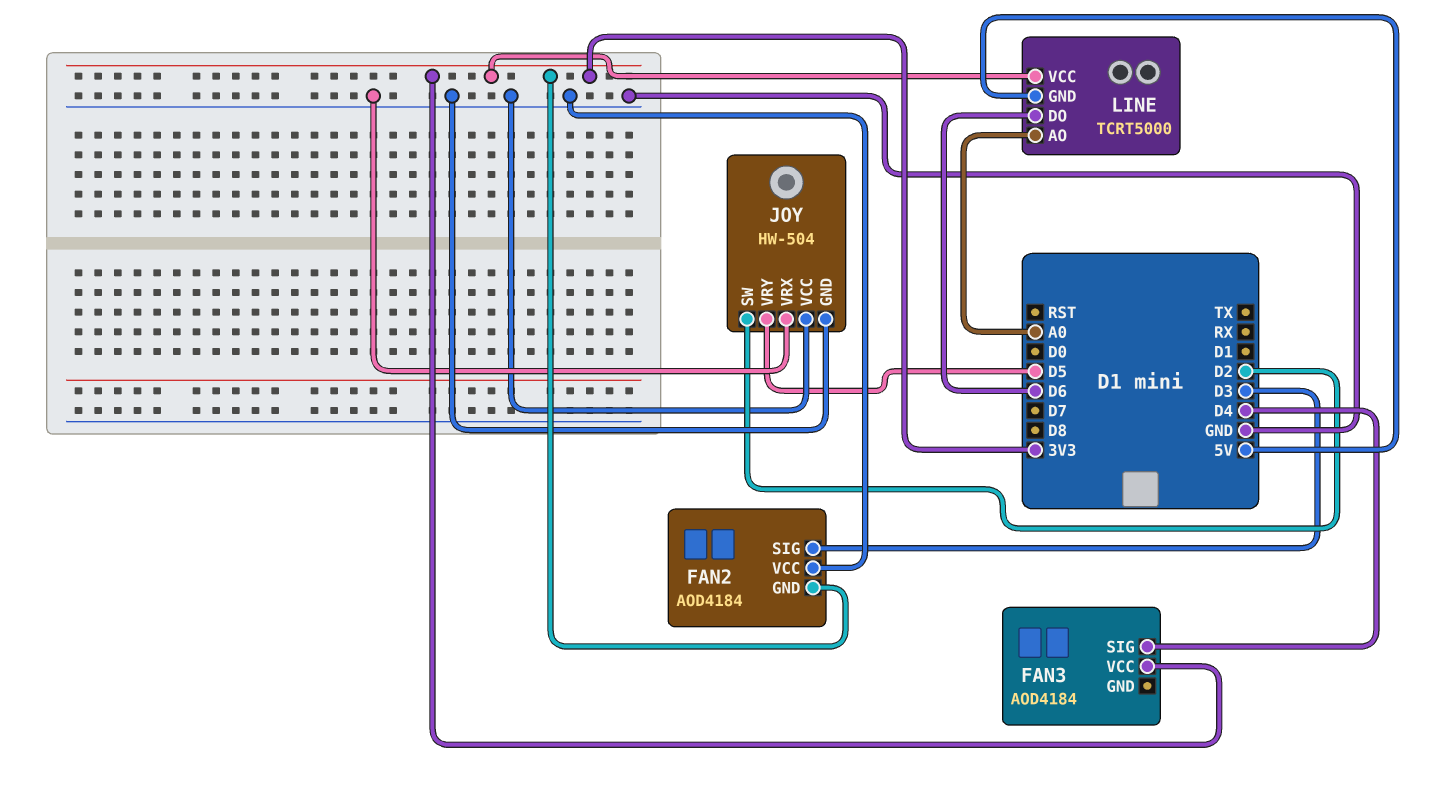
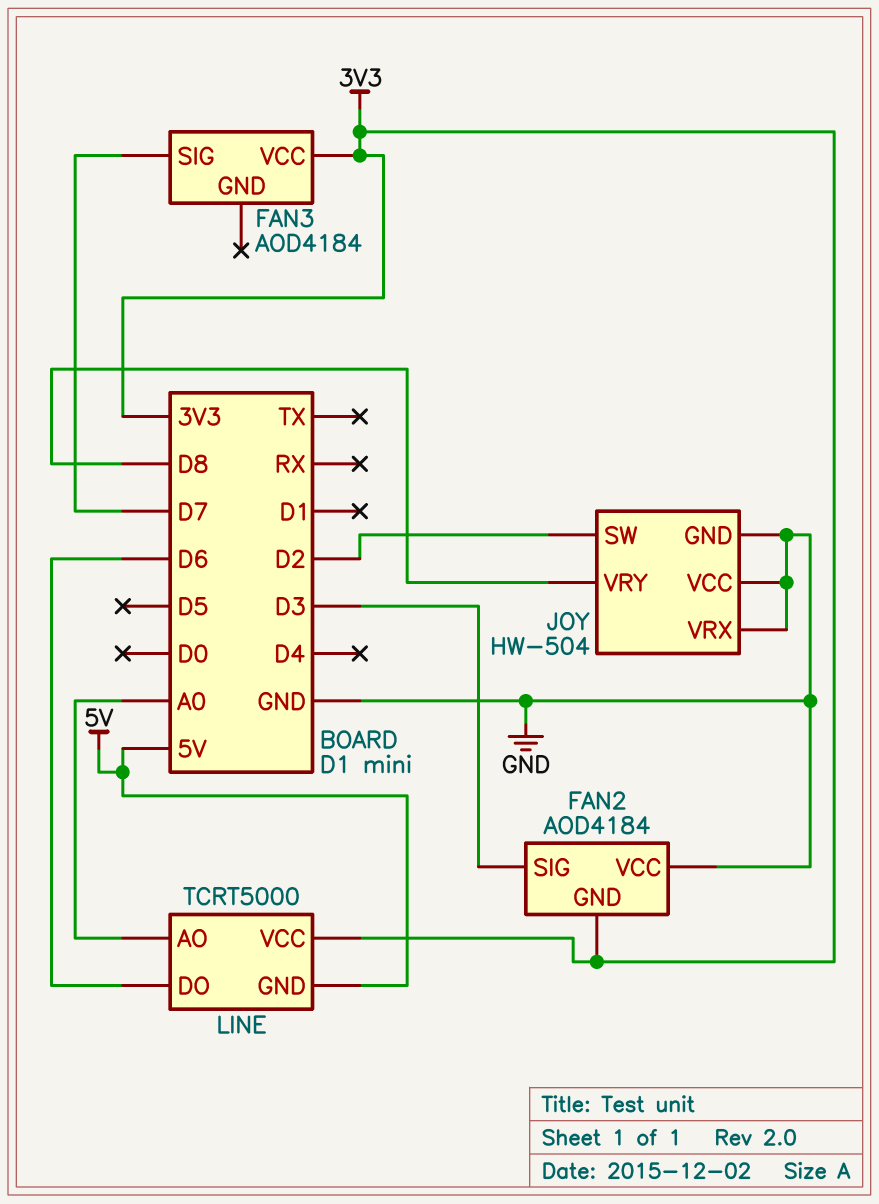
FAN3 pin SIG: D4 -> D7
JOY pin VRY: D5 -> D8

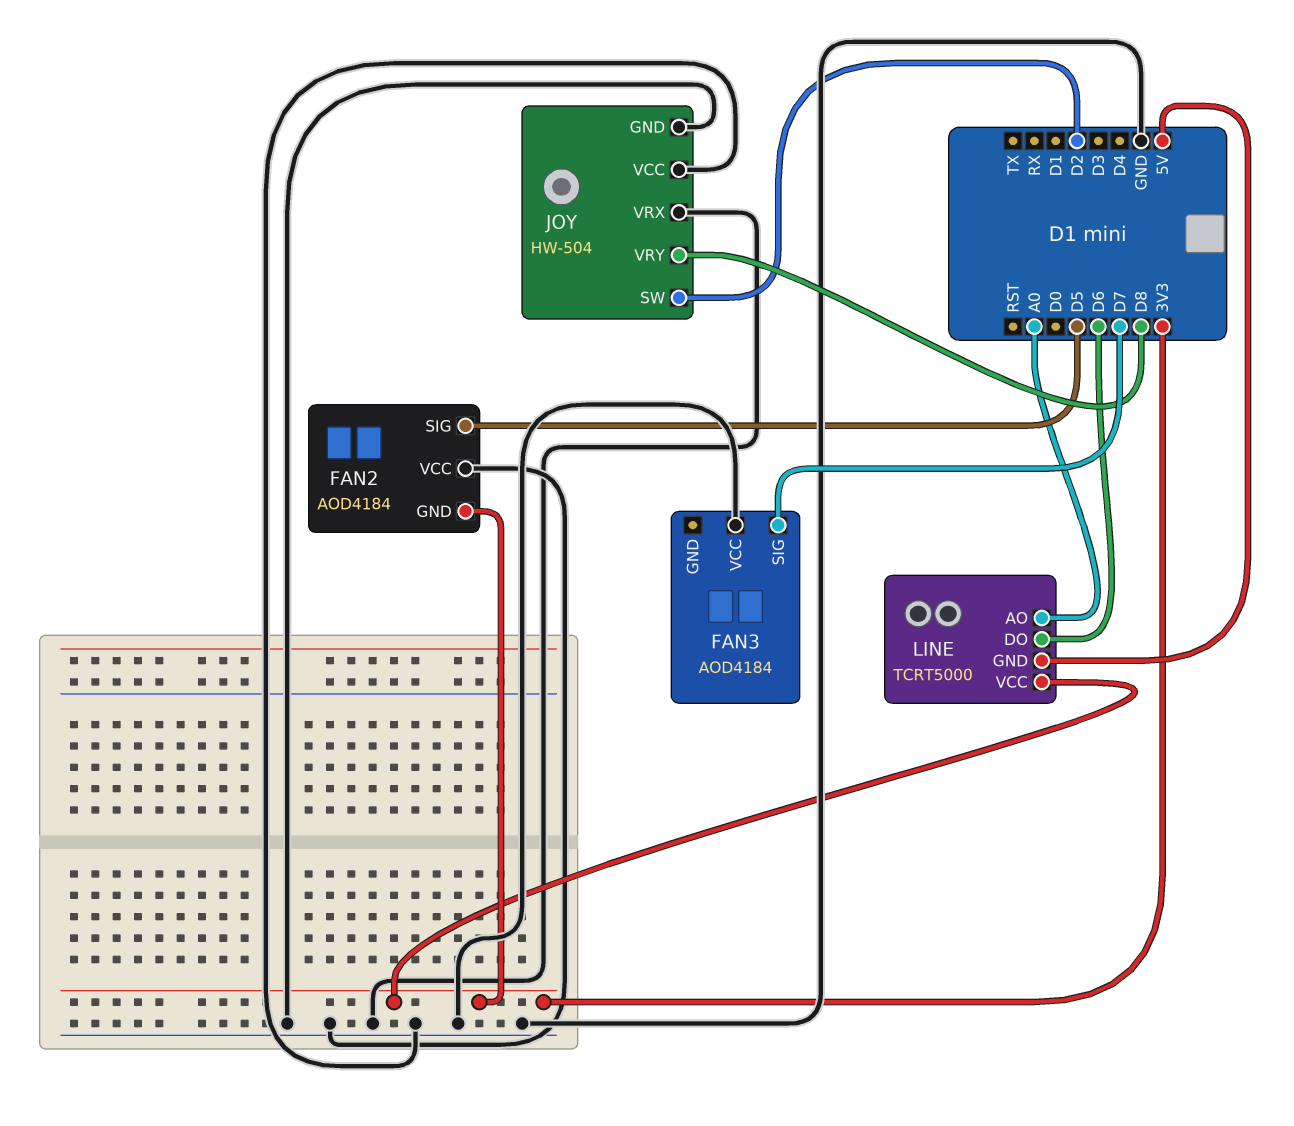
FAN2 pin SIG: D3 -> D5
FAN3 pin VCC: 3V3 -> GND

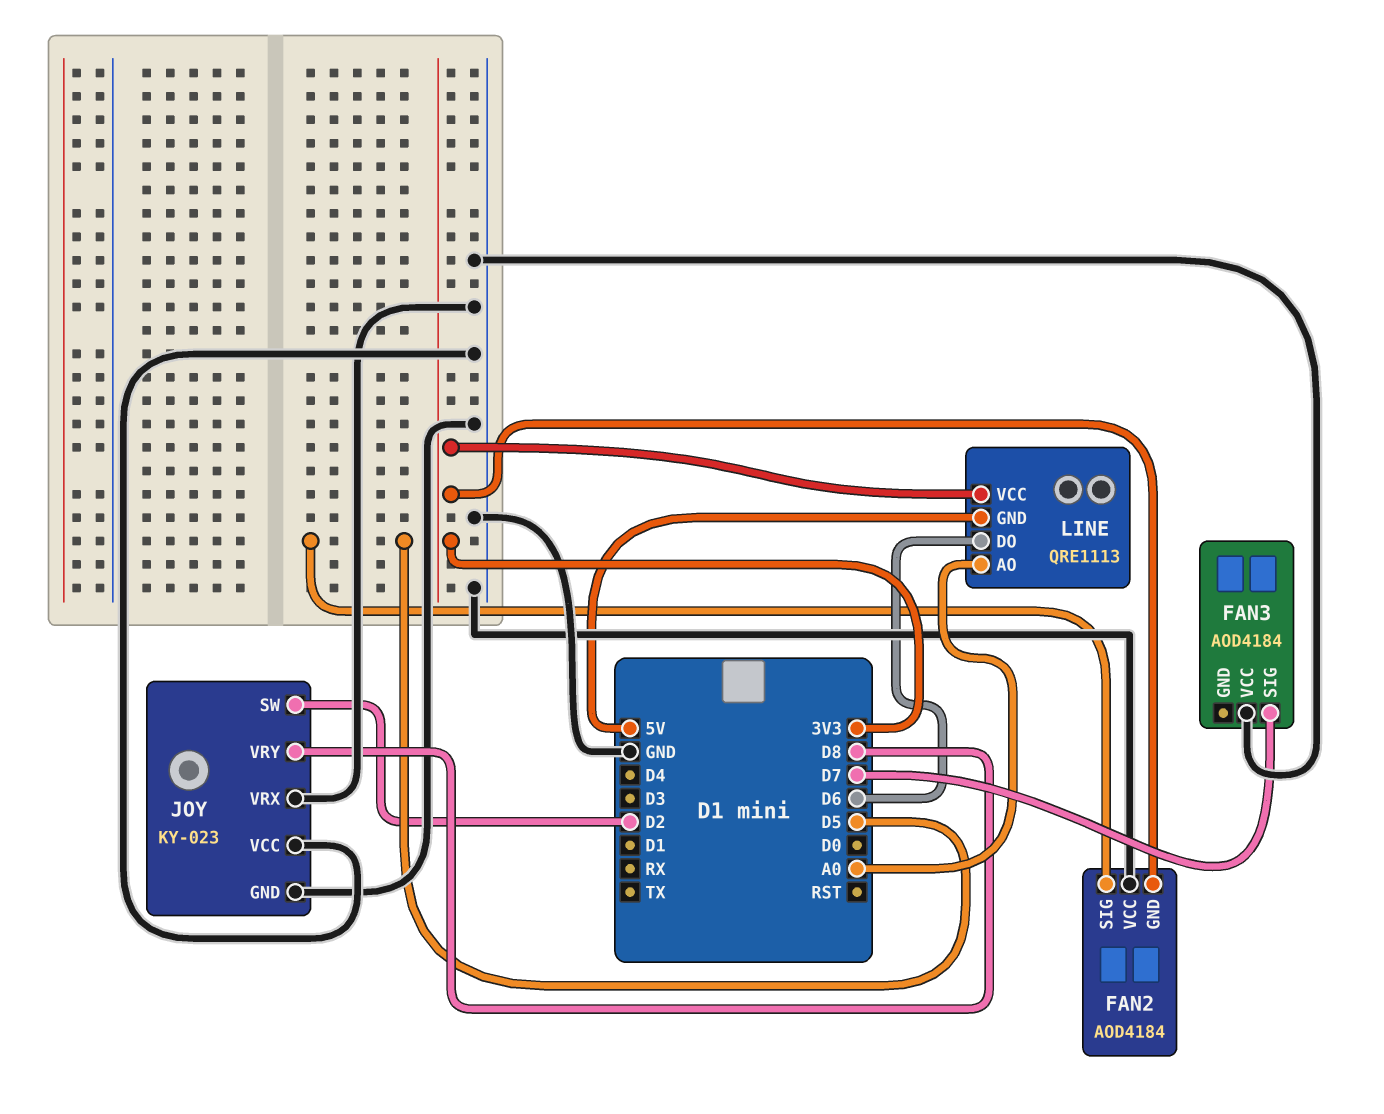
JOY: HW-504 -> KY-023
LINE: TCRT5000 -> QRE1113

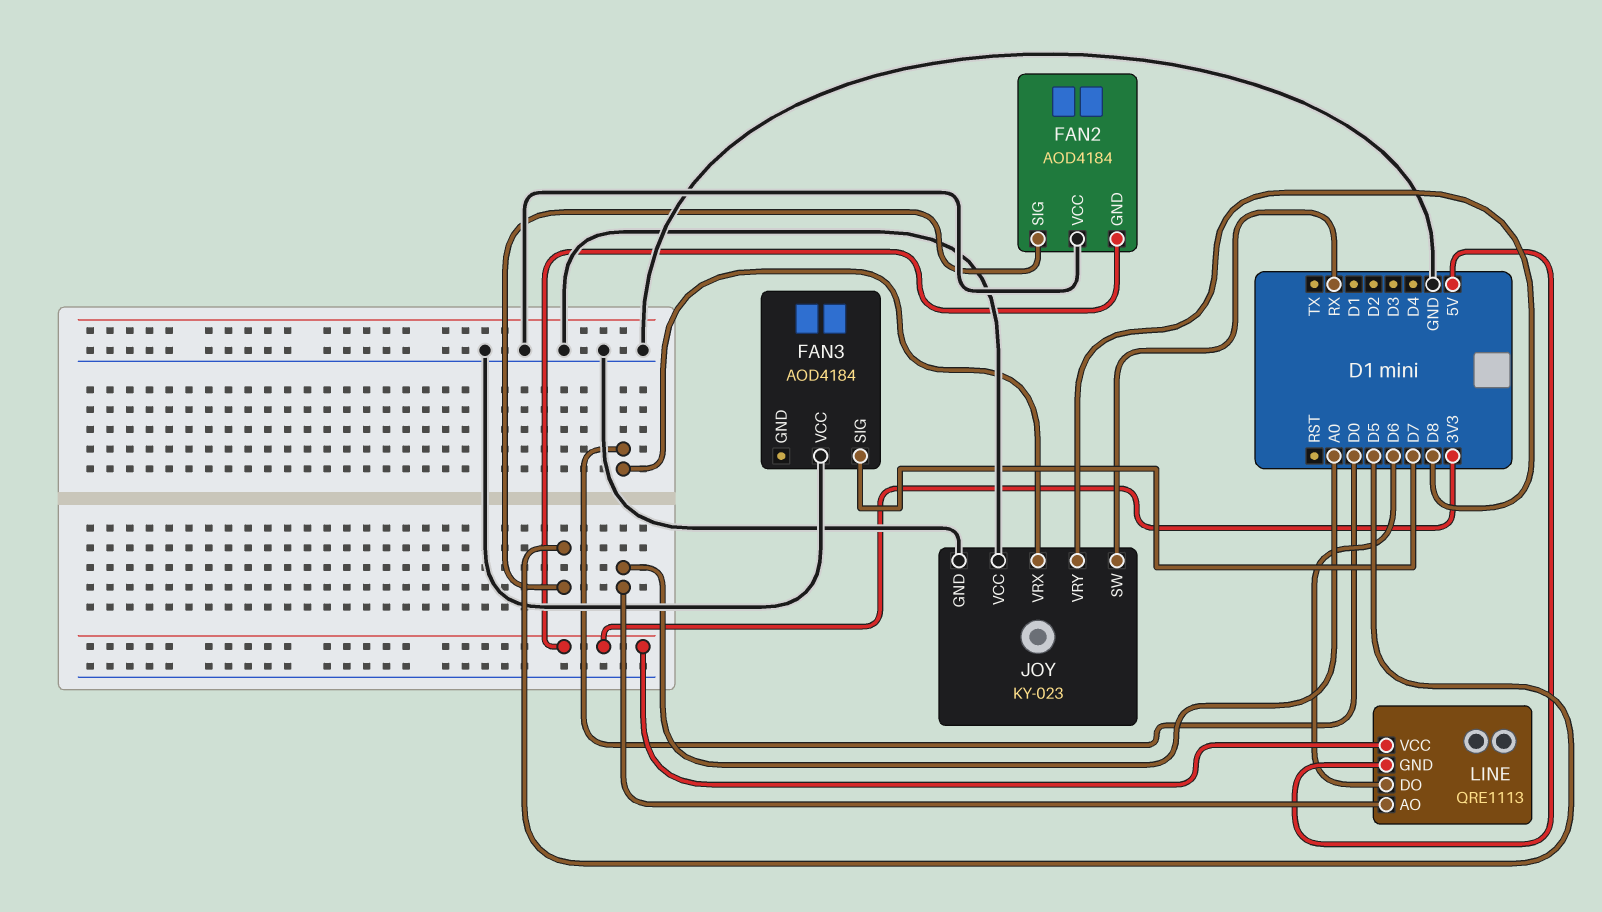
JOY pin SW: D2 -> RX
JOY pin VRX: GND -> D0

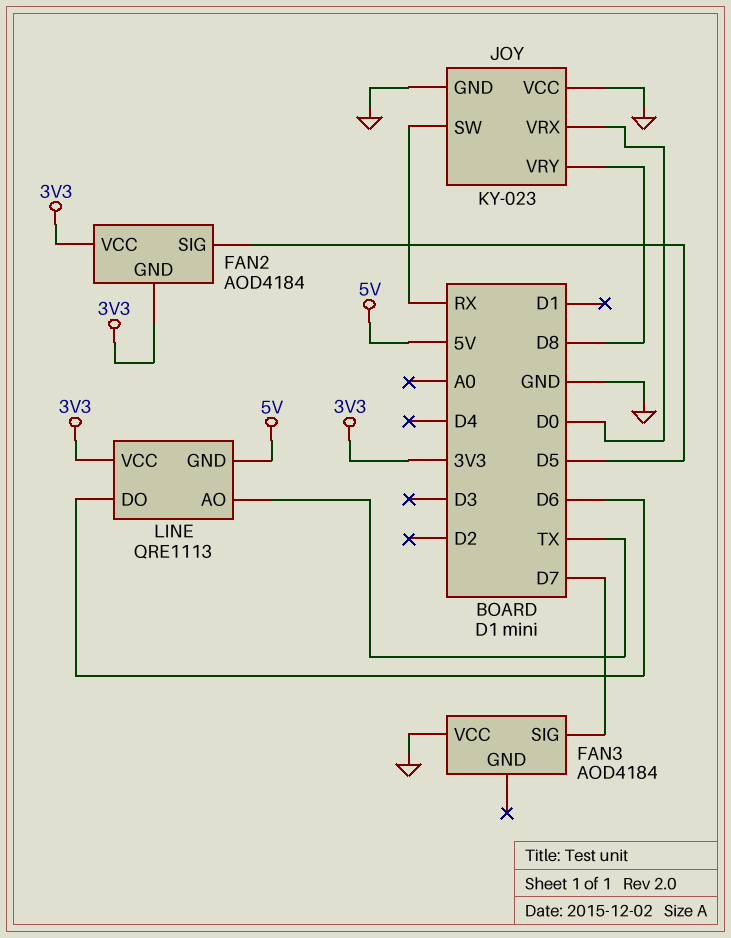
FAN2 pin VCC: GND -> 3V3
LINE pin AO: A0 -> TX

